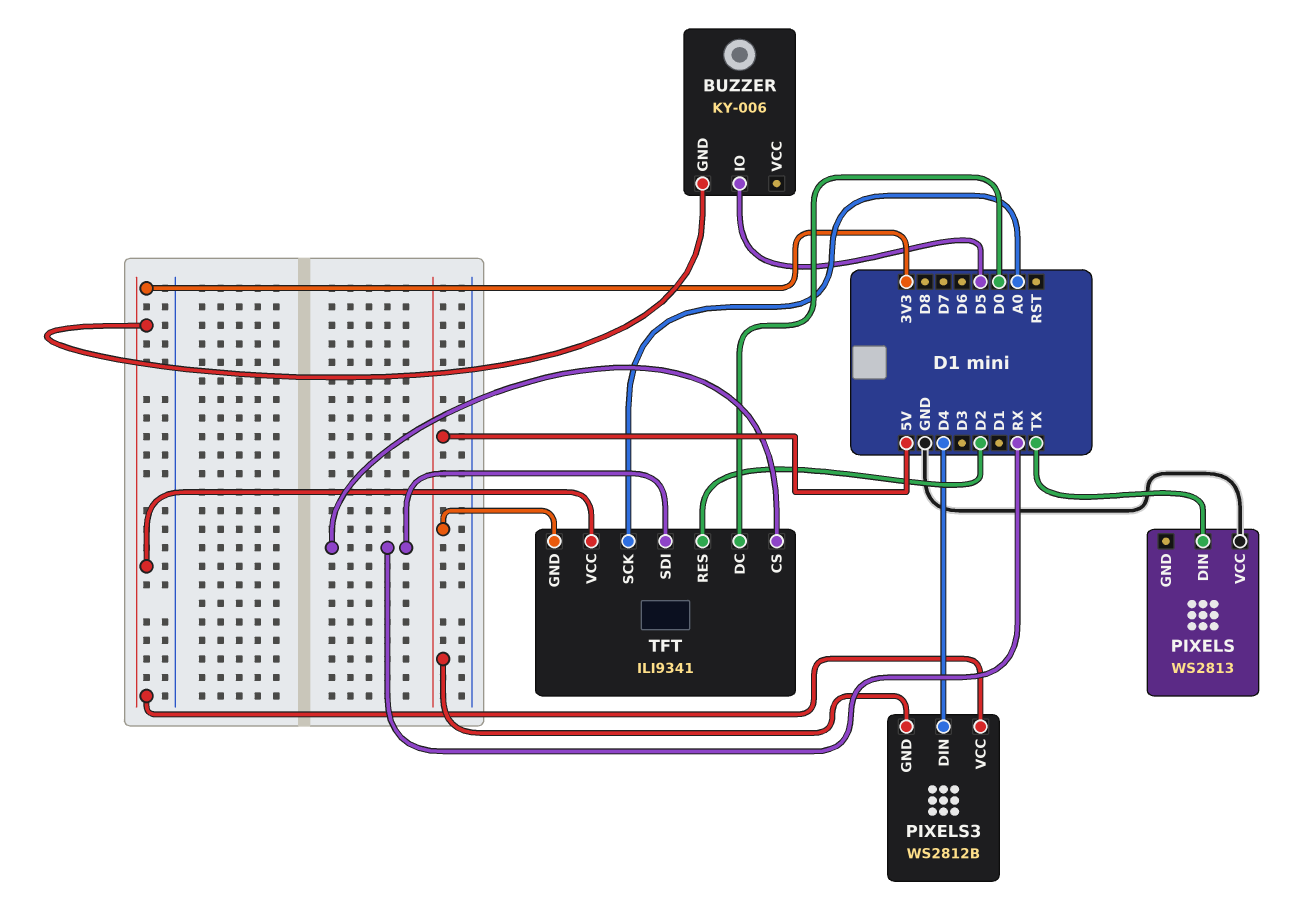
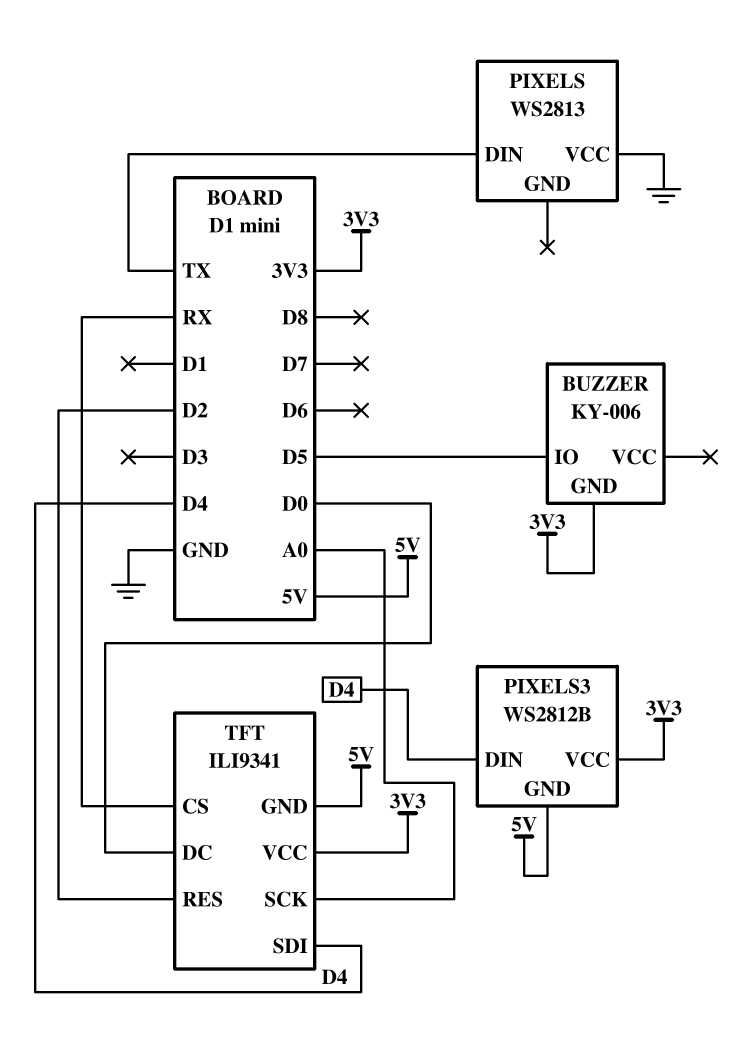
TFT pin SDI: RX -> D4

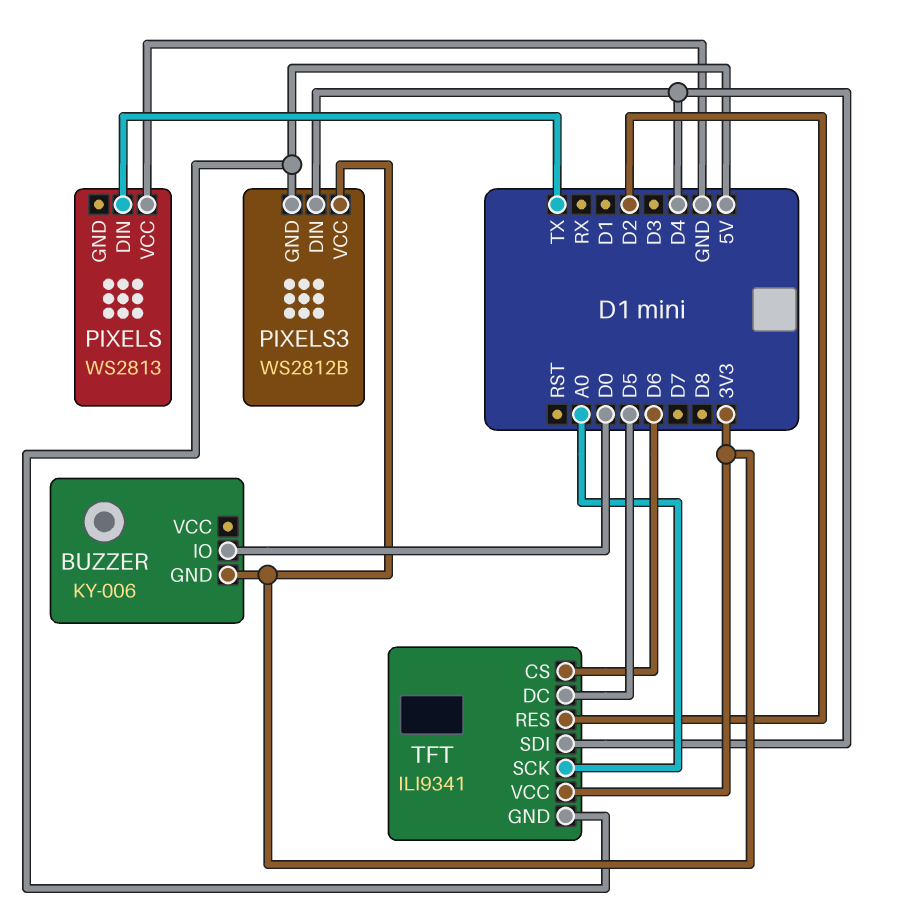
BUZZER pin IO: D5 -> D0
TFT pin CS: RX -> D6
TFT pin DC: D0 -> D5

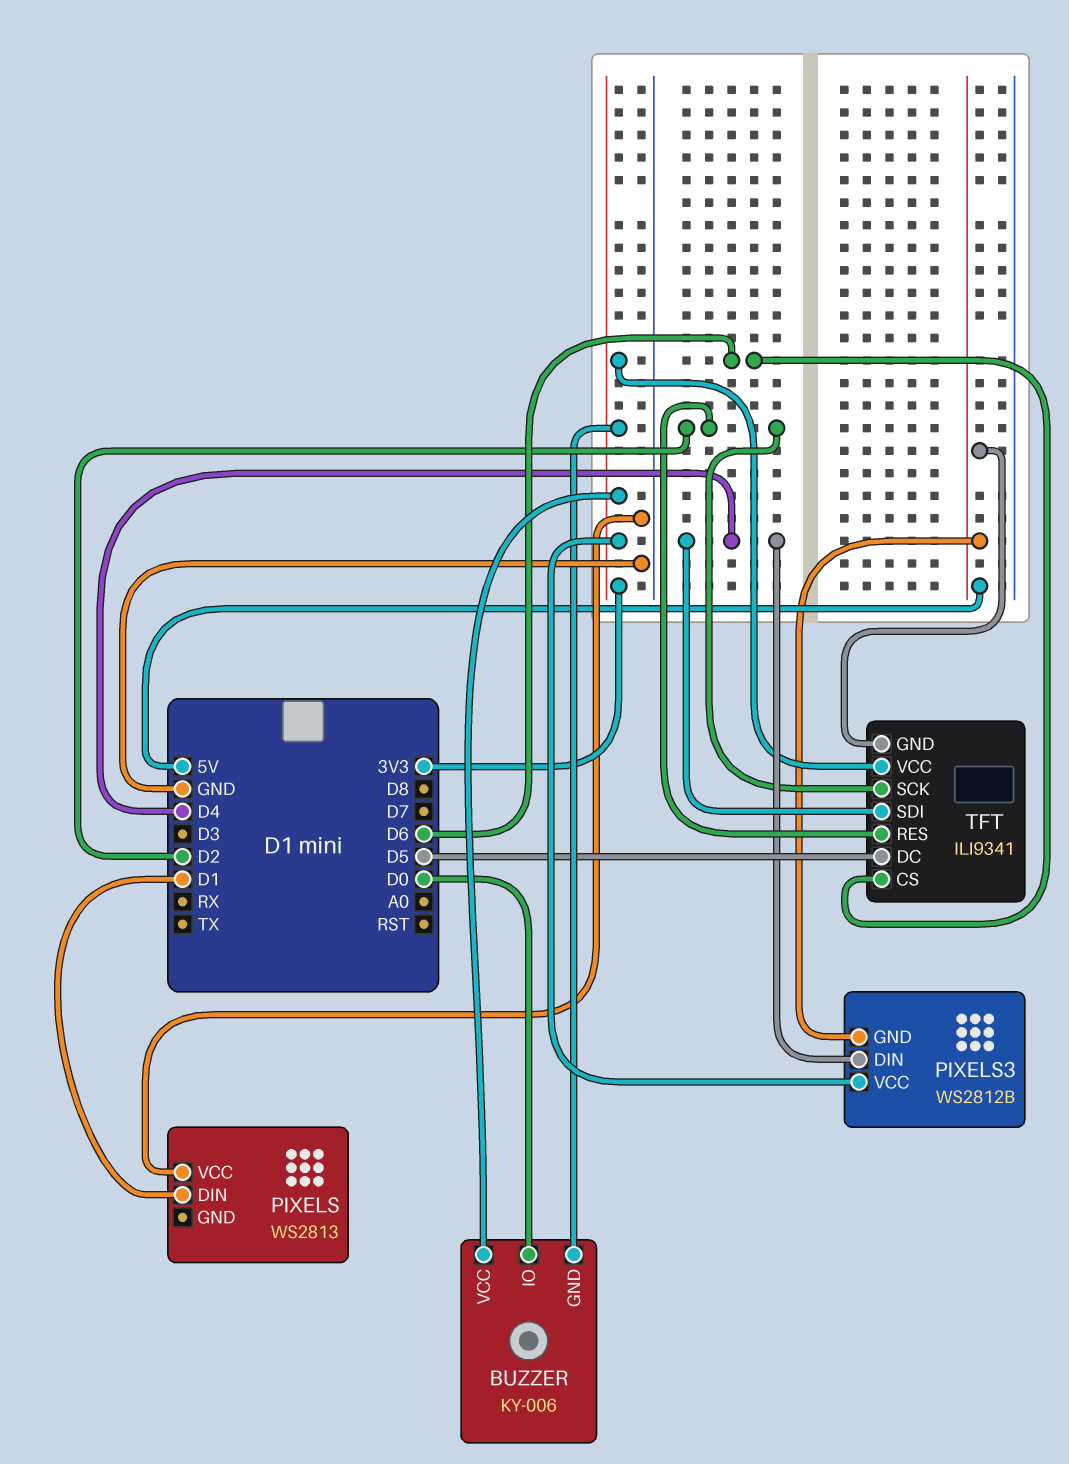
BUZZER pin VCC: none -> 3V3
PIXELS pin DIN: TX -> D1
TFT pin SCK: A0 -> D2

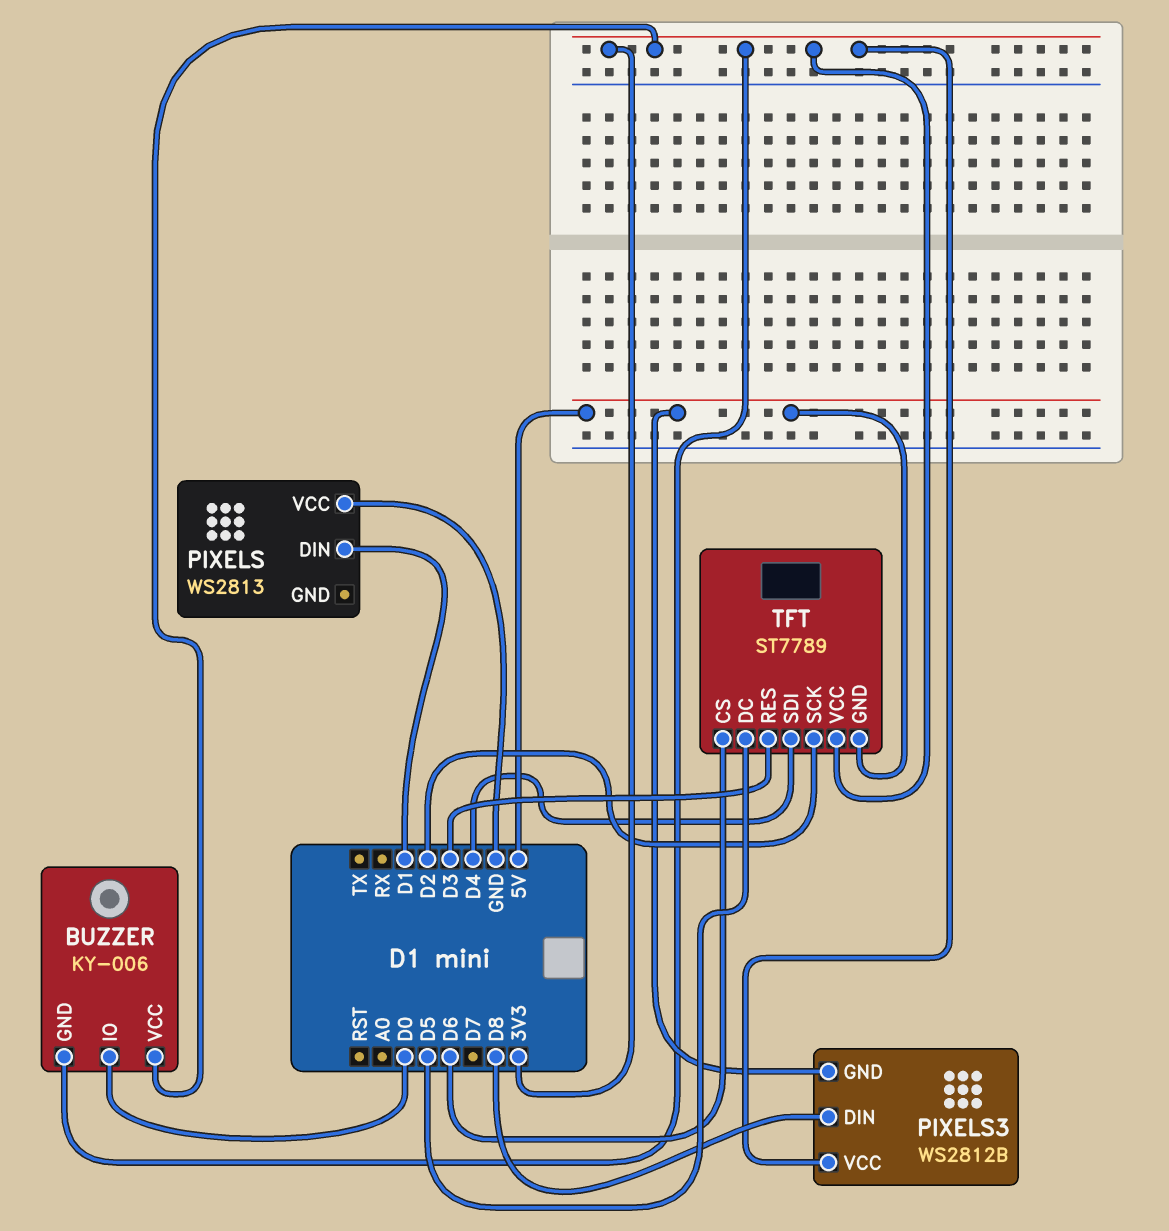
PIXELS3 pin DIN: D4 -> D8
TFT: ILI9341 -> ST7789
TFT pin RES: D2 -> D3

